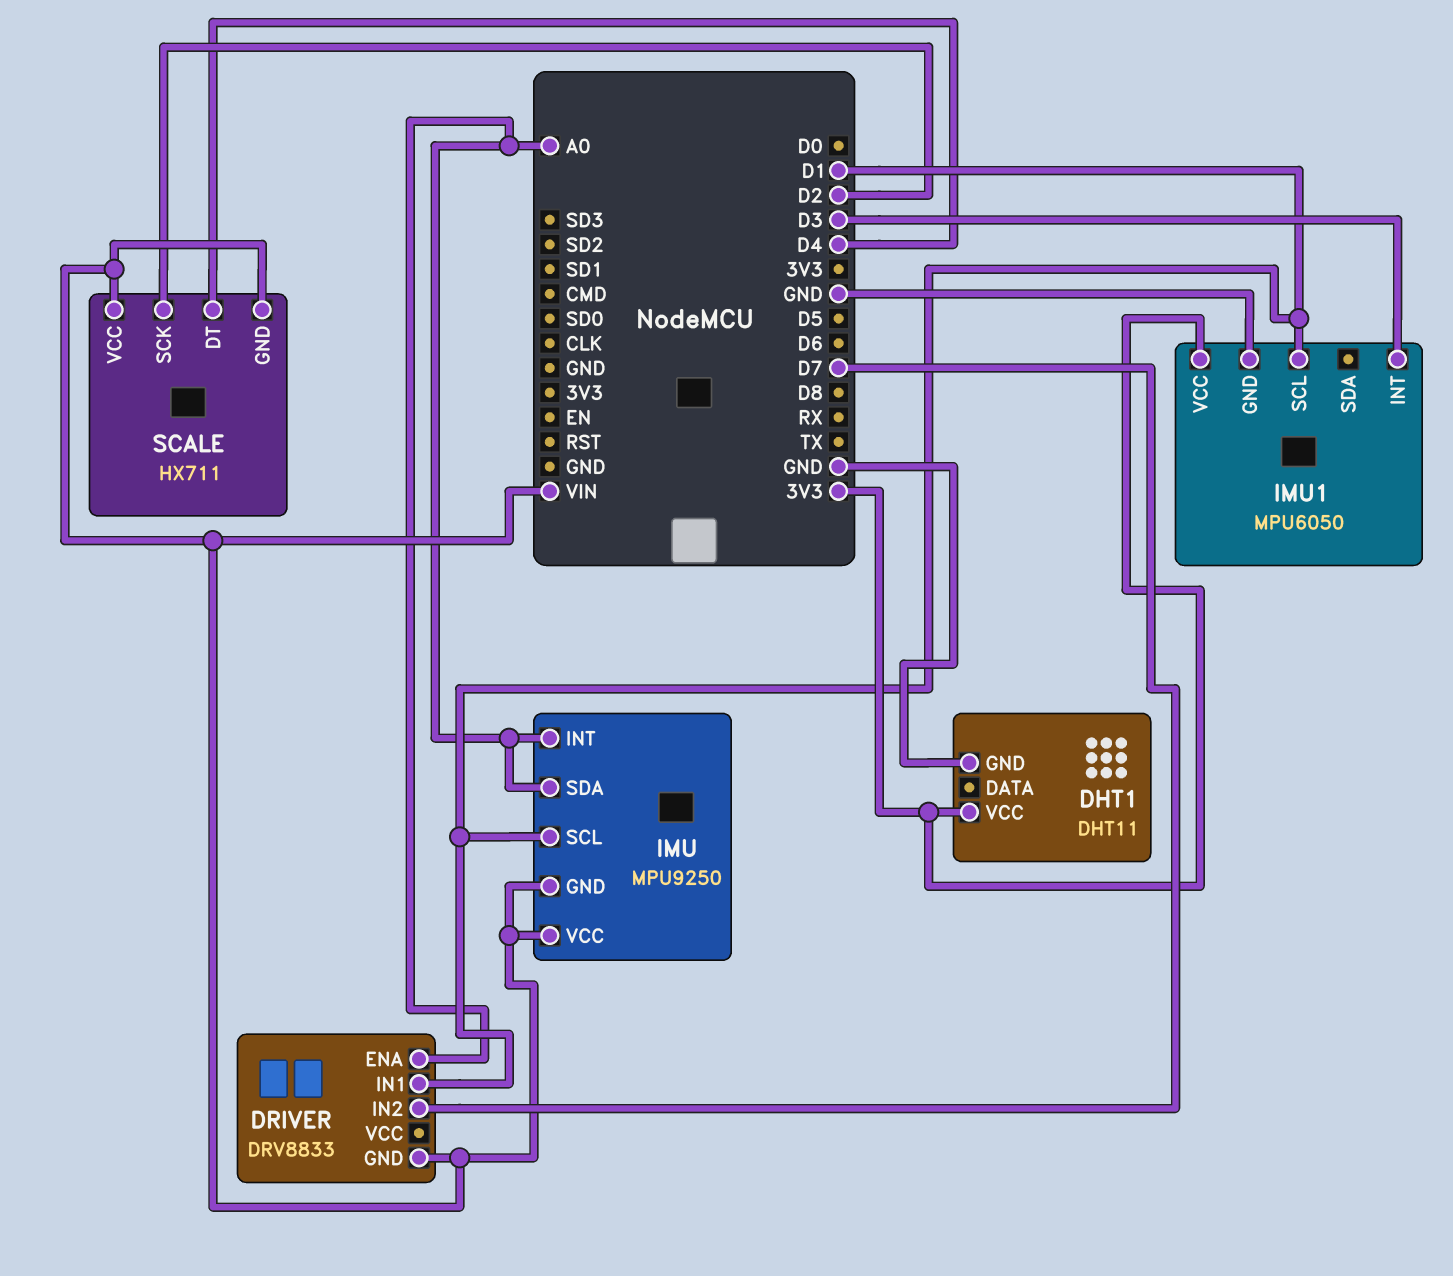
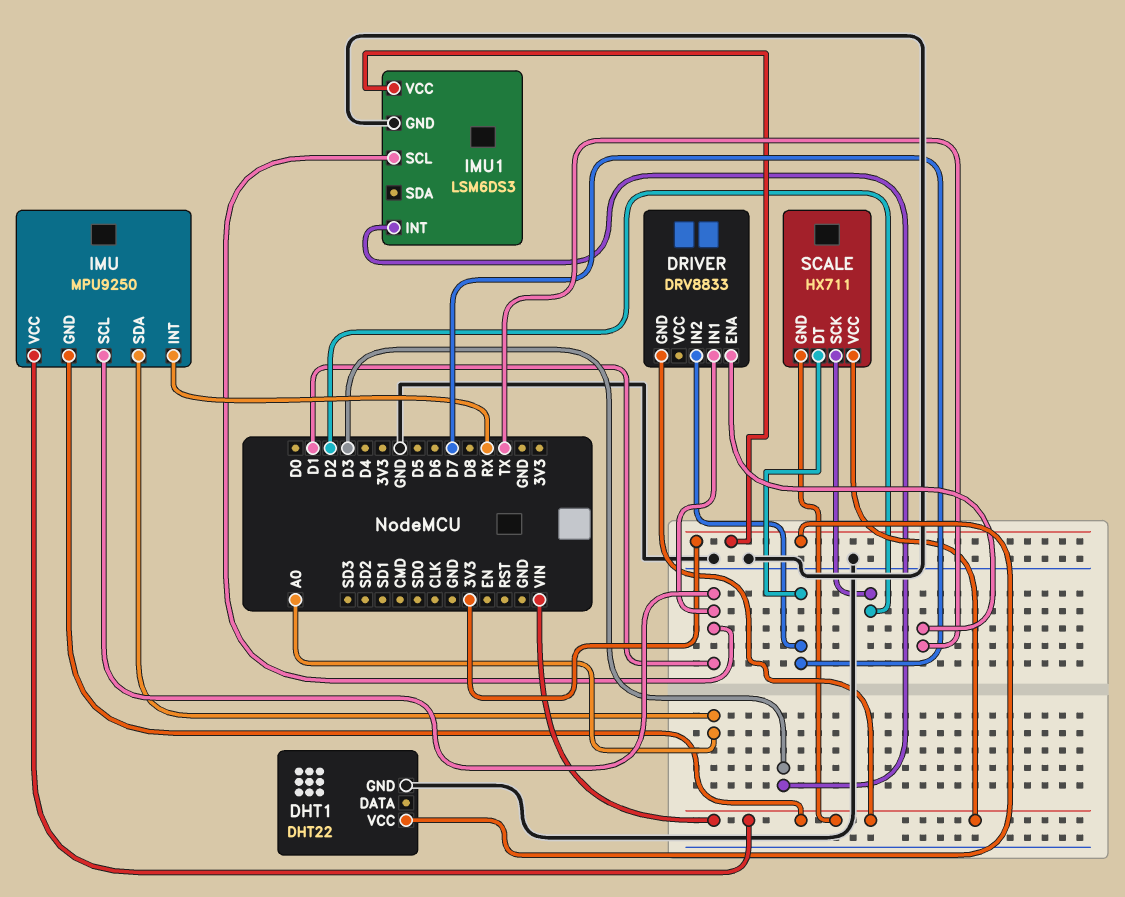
DHT1: DHT11 -> DHT22
DRIVER pin ENA: A0 -> TX
IMU pin INT: A0 -> RX
IMU1: MPU6050 -> LSM6DS3
SCALE pin DT: D4 -> D7

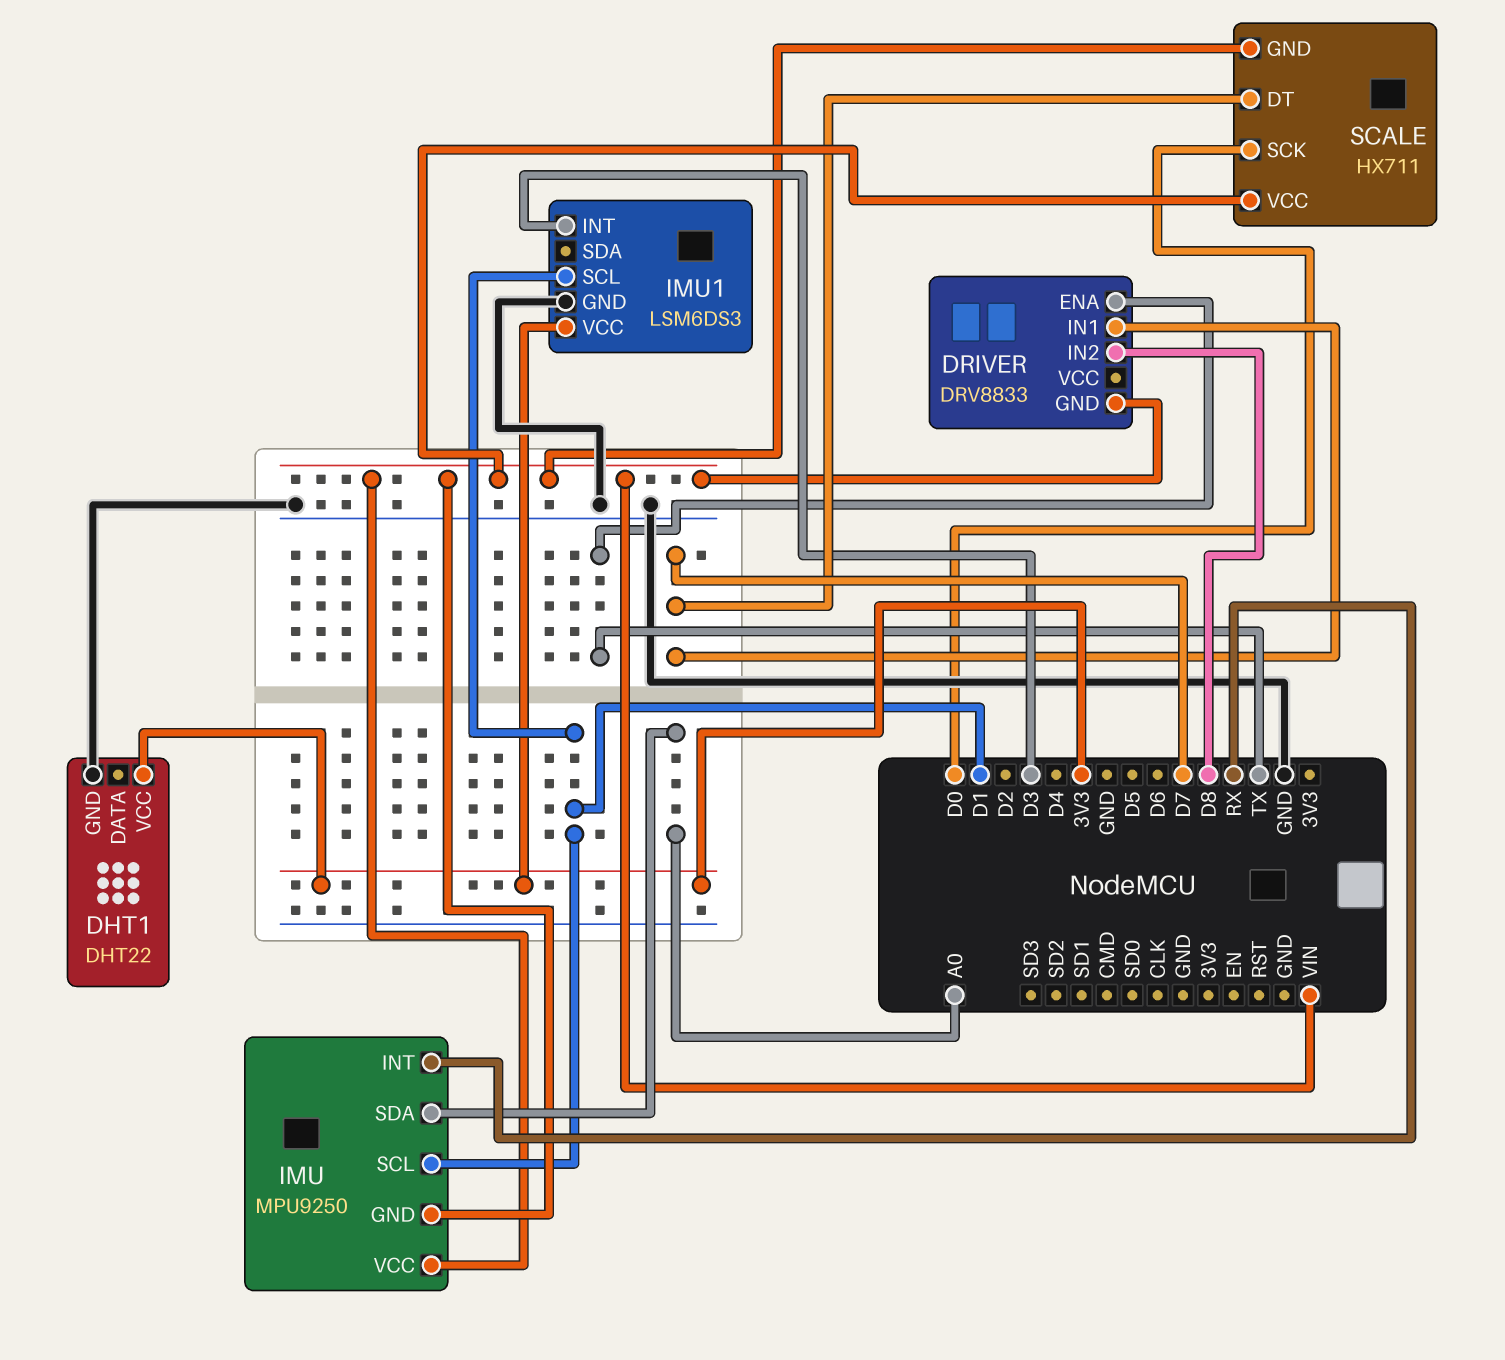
DRIVER pin IN1: D1 -> D7
DRIVER pin IN2: D7 -> D8
SCALE pin SCK: D2 -> D0

